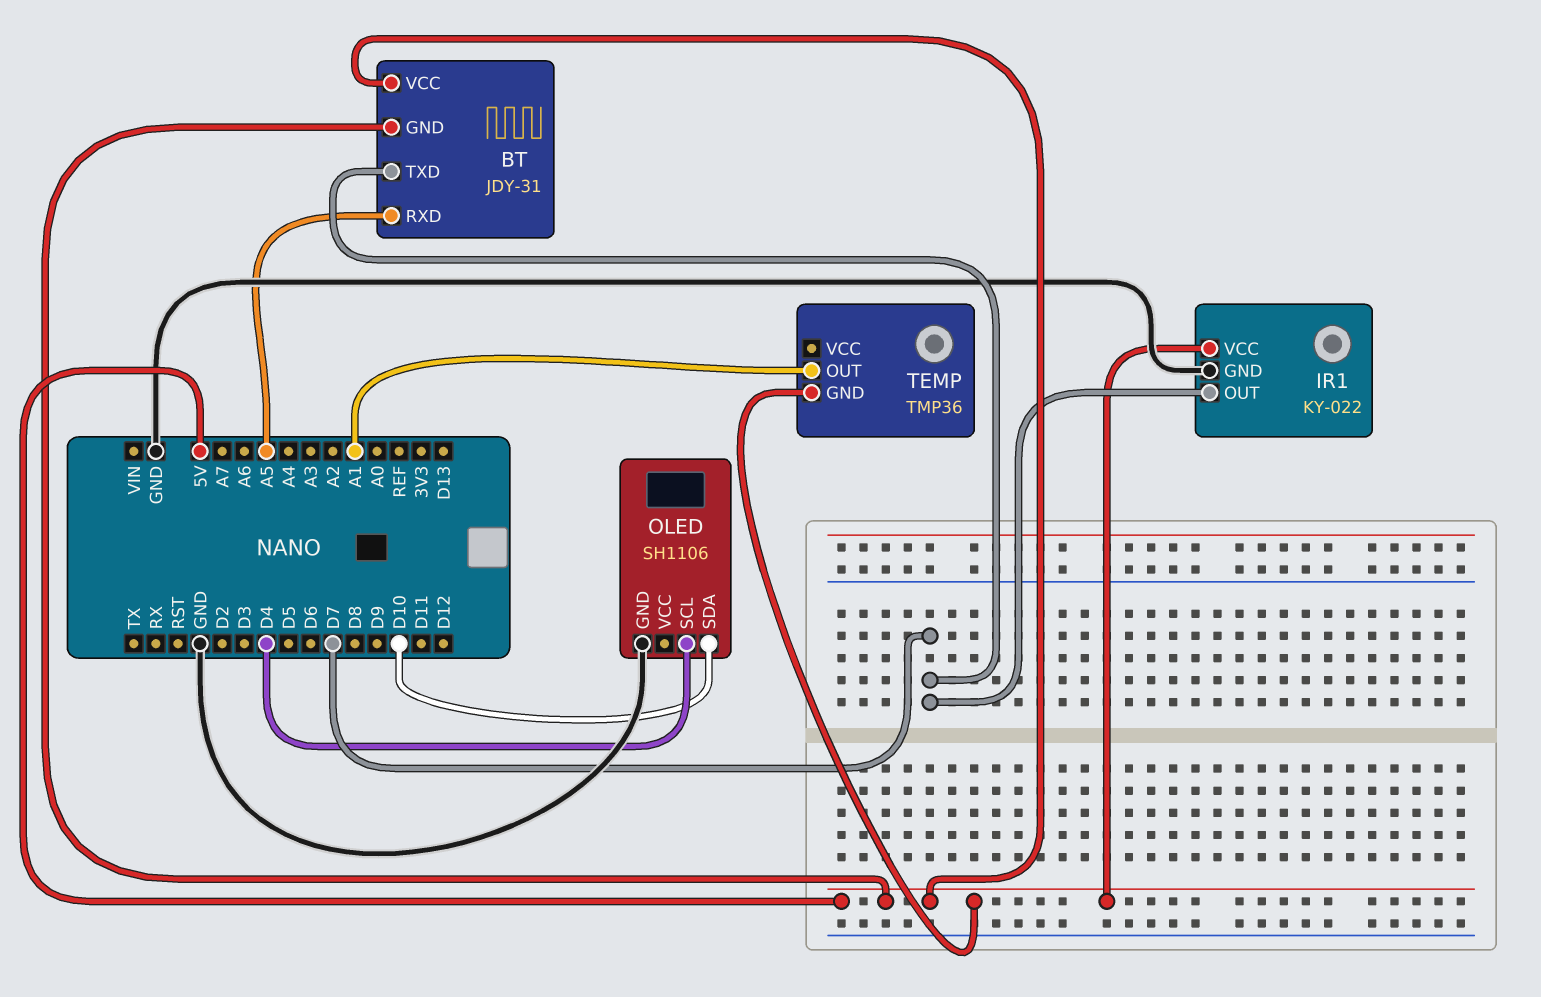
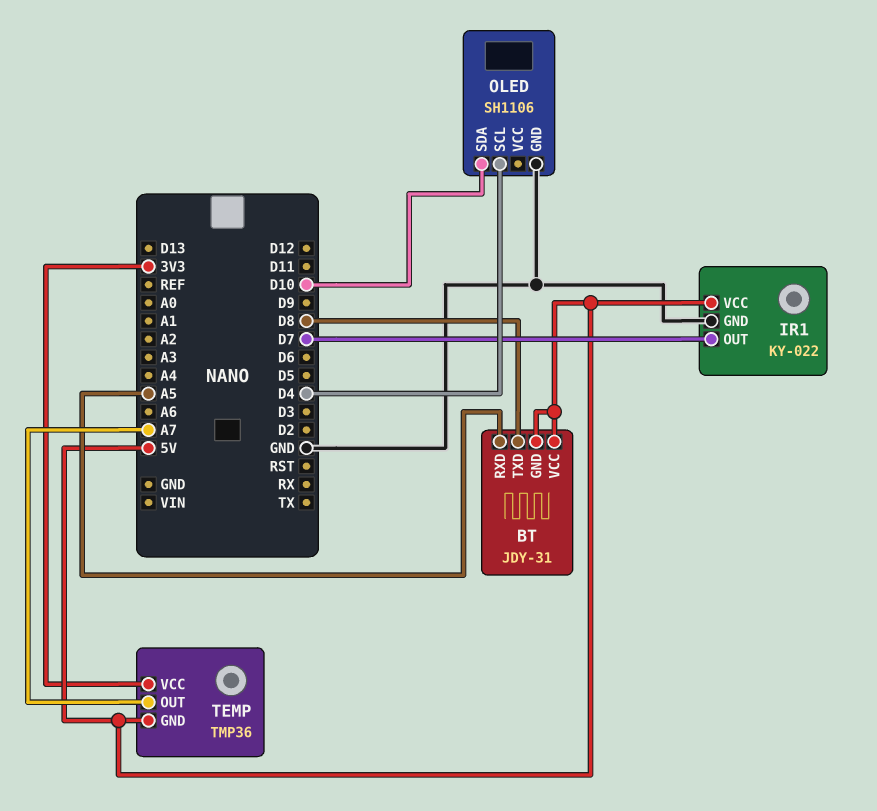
BT pin TXD: D7 -> D8
TEMP pin OUT: A1 -> A7
TEMP pin VCC: none -> 3V3

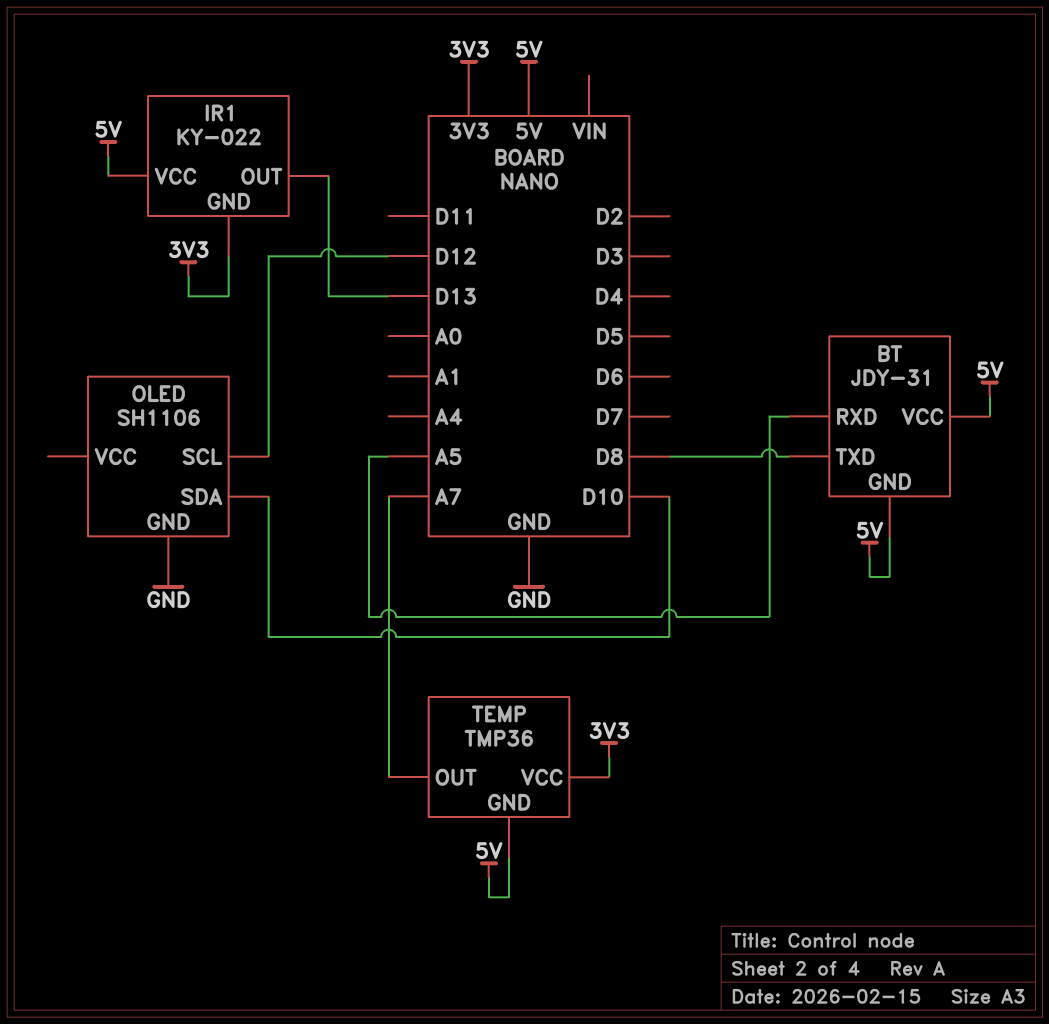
IR1 pin GND: GND -> 3V3
IR1 pin OUT: D7 -> D13
OLED pin SCL: D4 -> D12

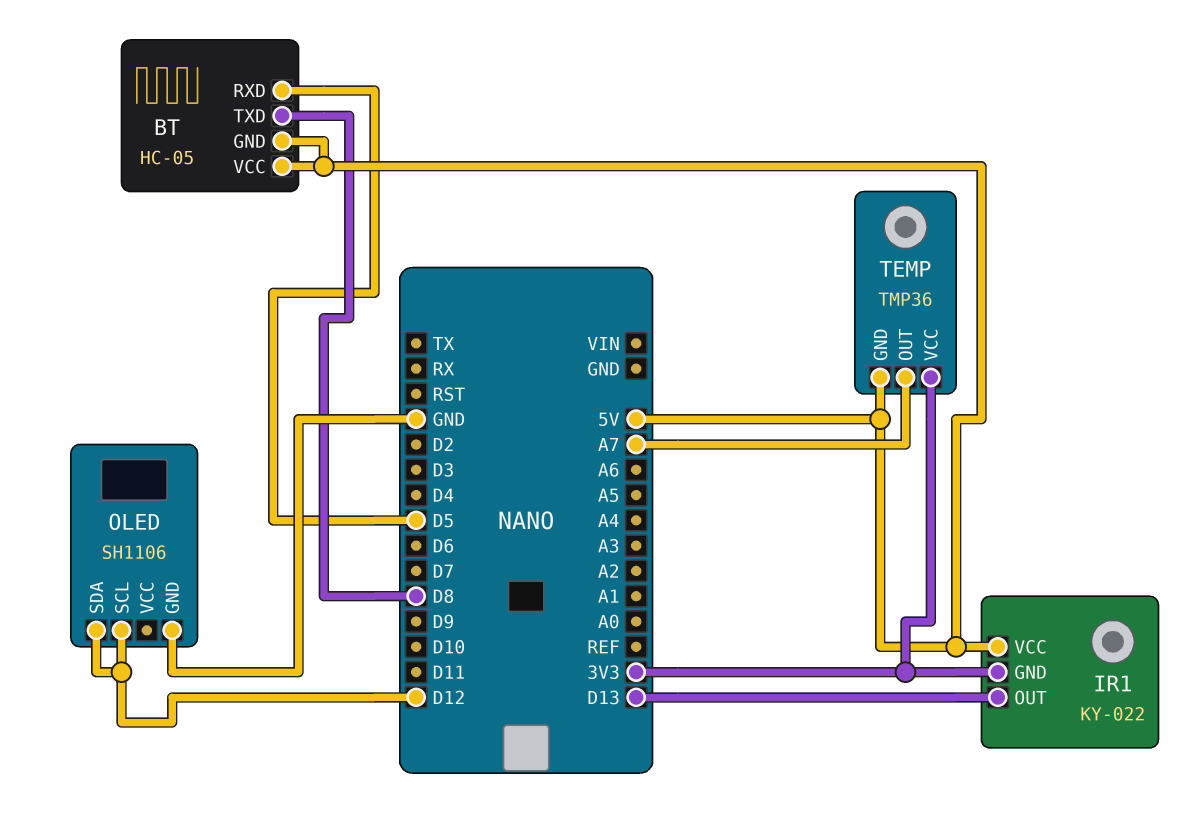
BT: JDY-31 -> HC-05
BT pin RXD: A5 -> D5
OLED pin SDA: D10 -> D12

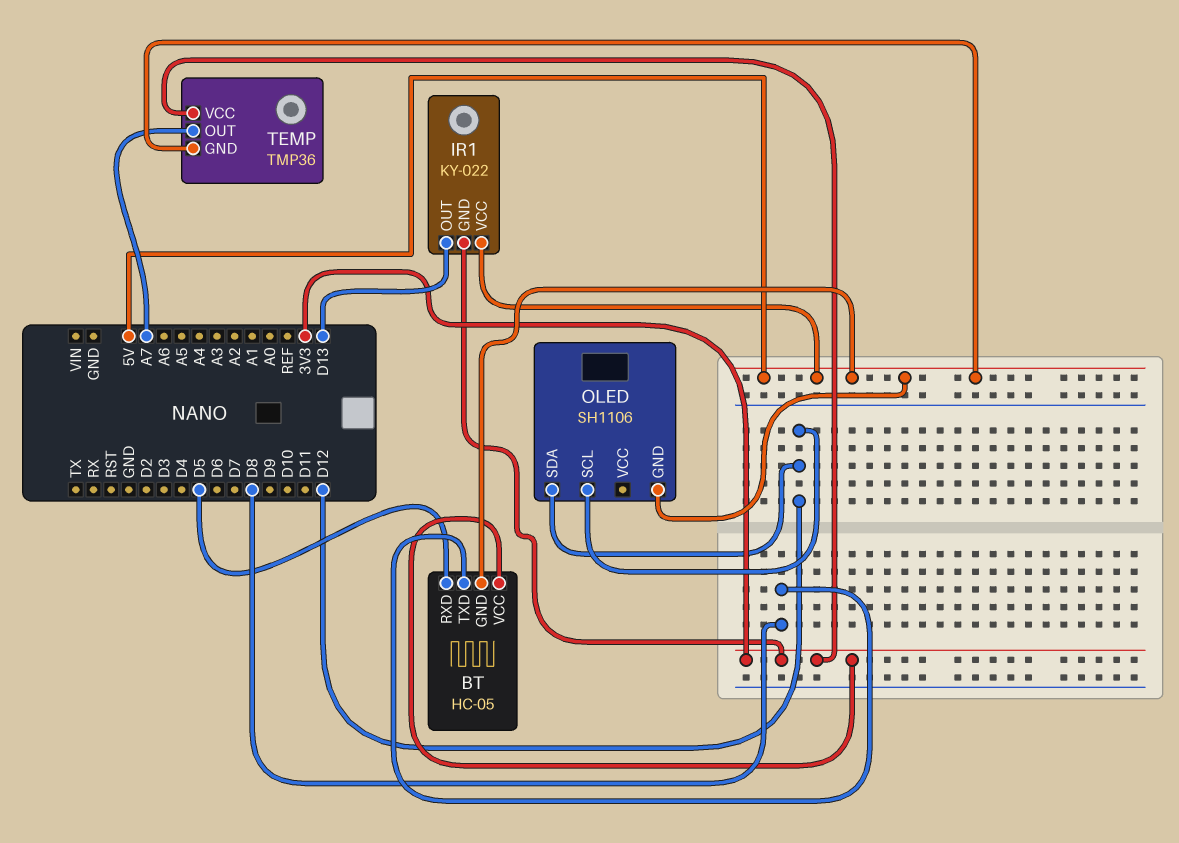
BT pin VCC: 5V -> 3V3
OLED pin GND: GND -> 5V

